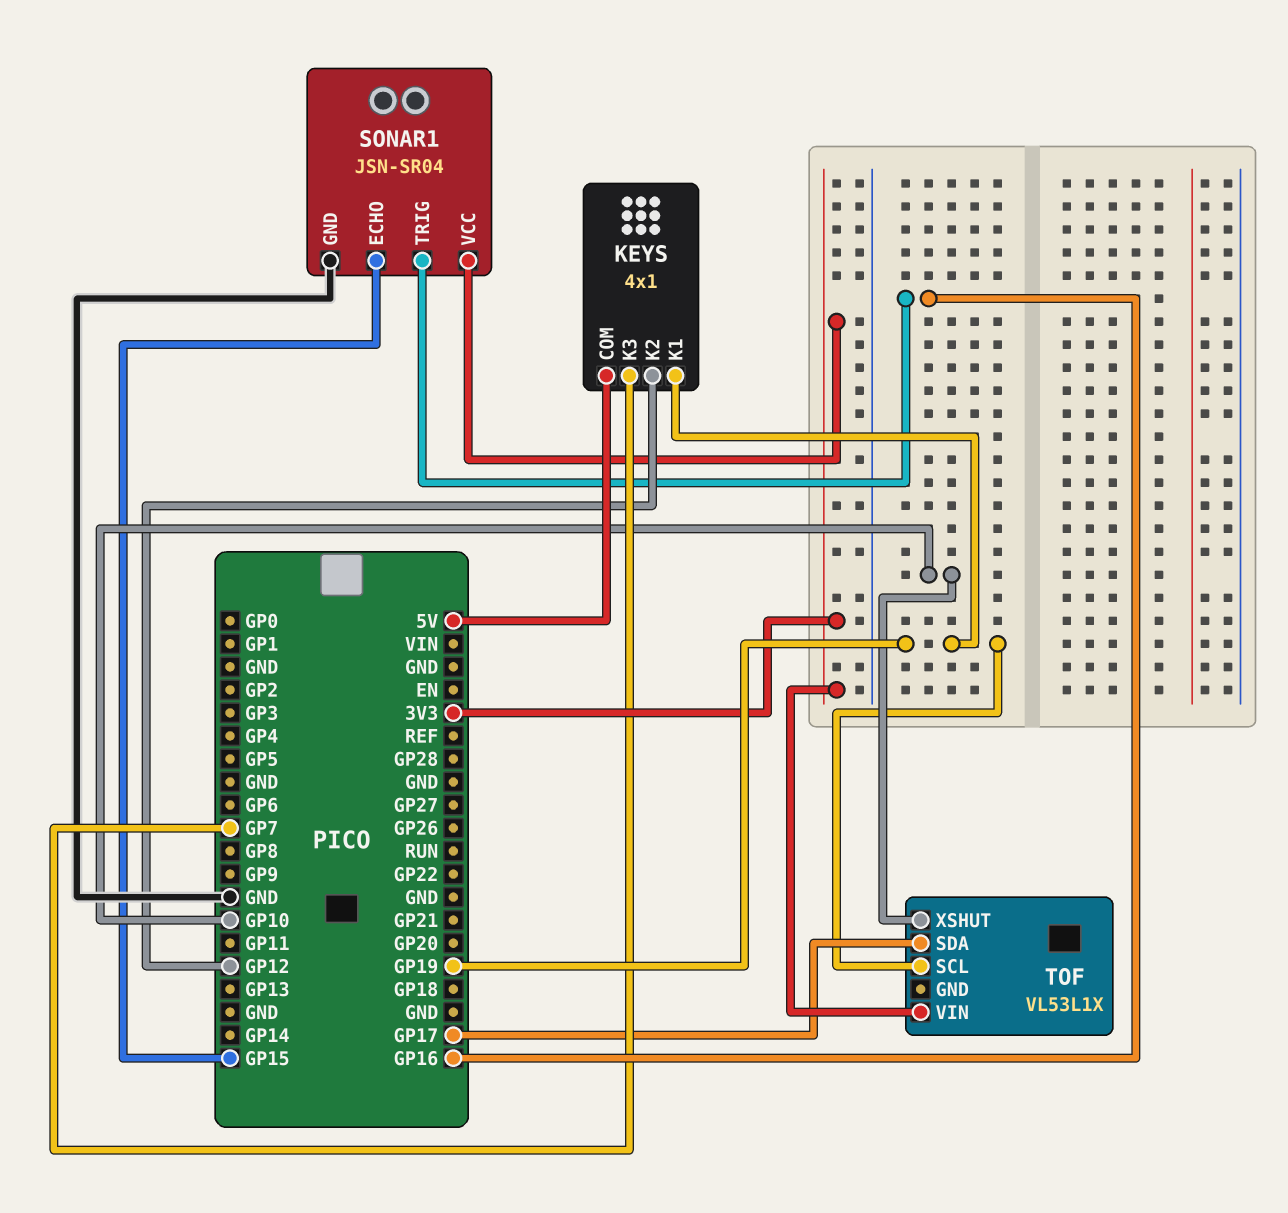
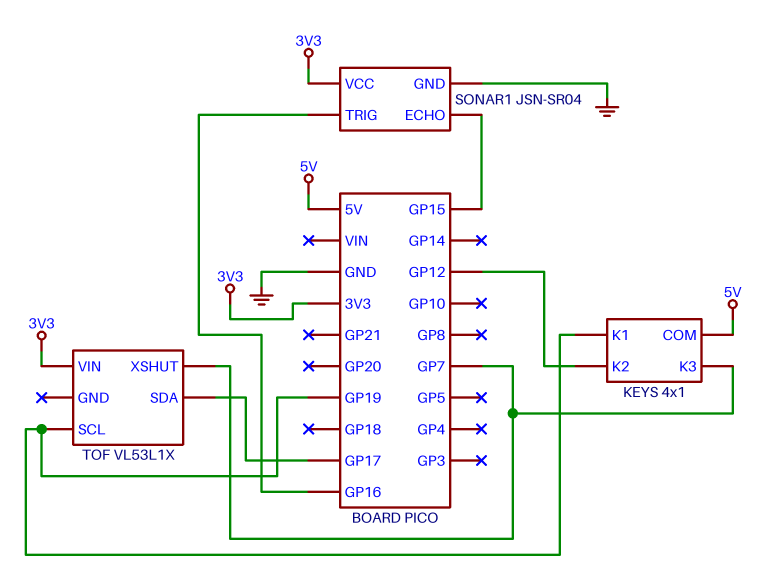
TOF pin XSHUT: GP10 -> GP7

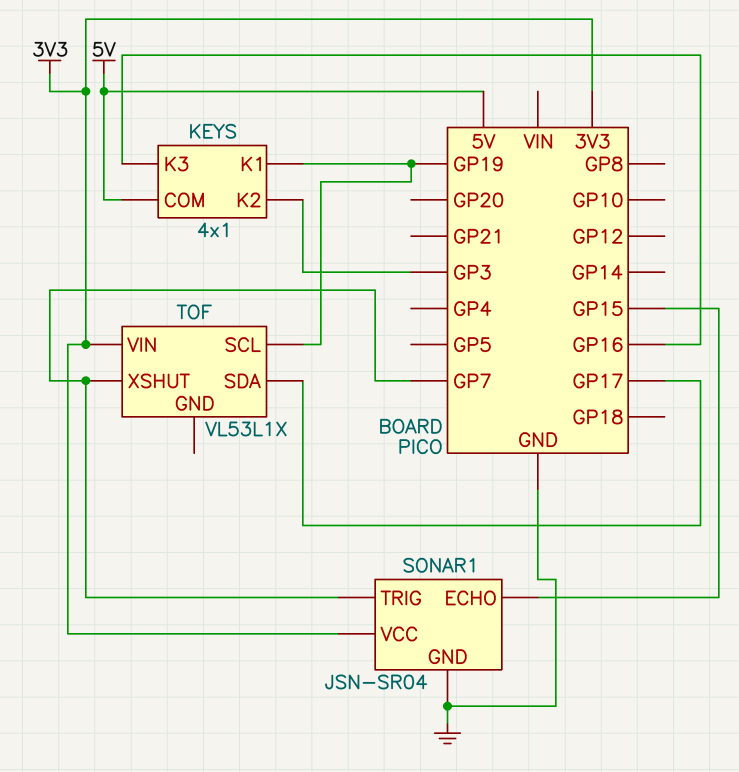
KEYS pin K2: GP12 -> GP3
KEYS pin K3: GP7 -> GP16
SONAR1 pin TRIG: GP16 -> GP7

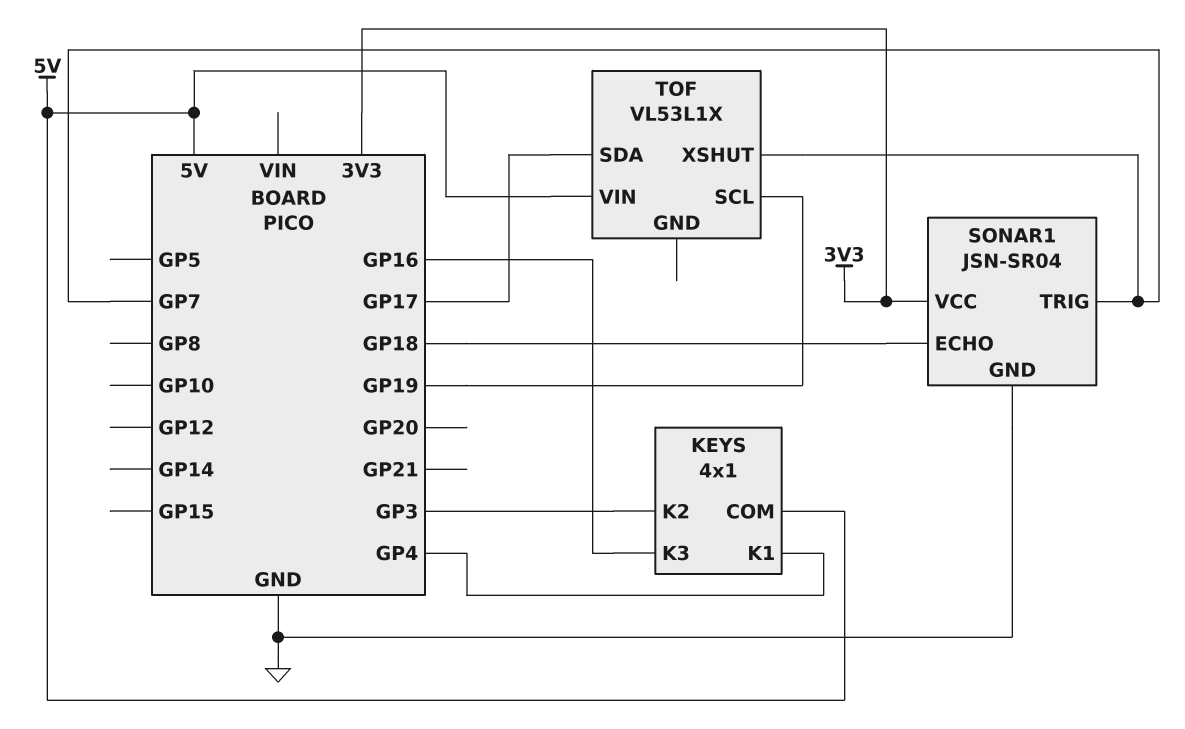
KEYS pin K1: GP19 -> GP4
SONAR1 pin ECHO: GP15 -> GP18
TOF pin VIN: 3V3 -> 5V

